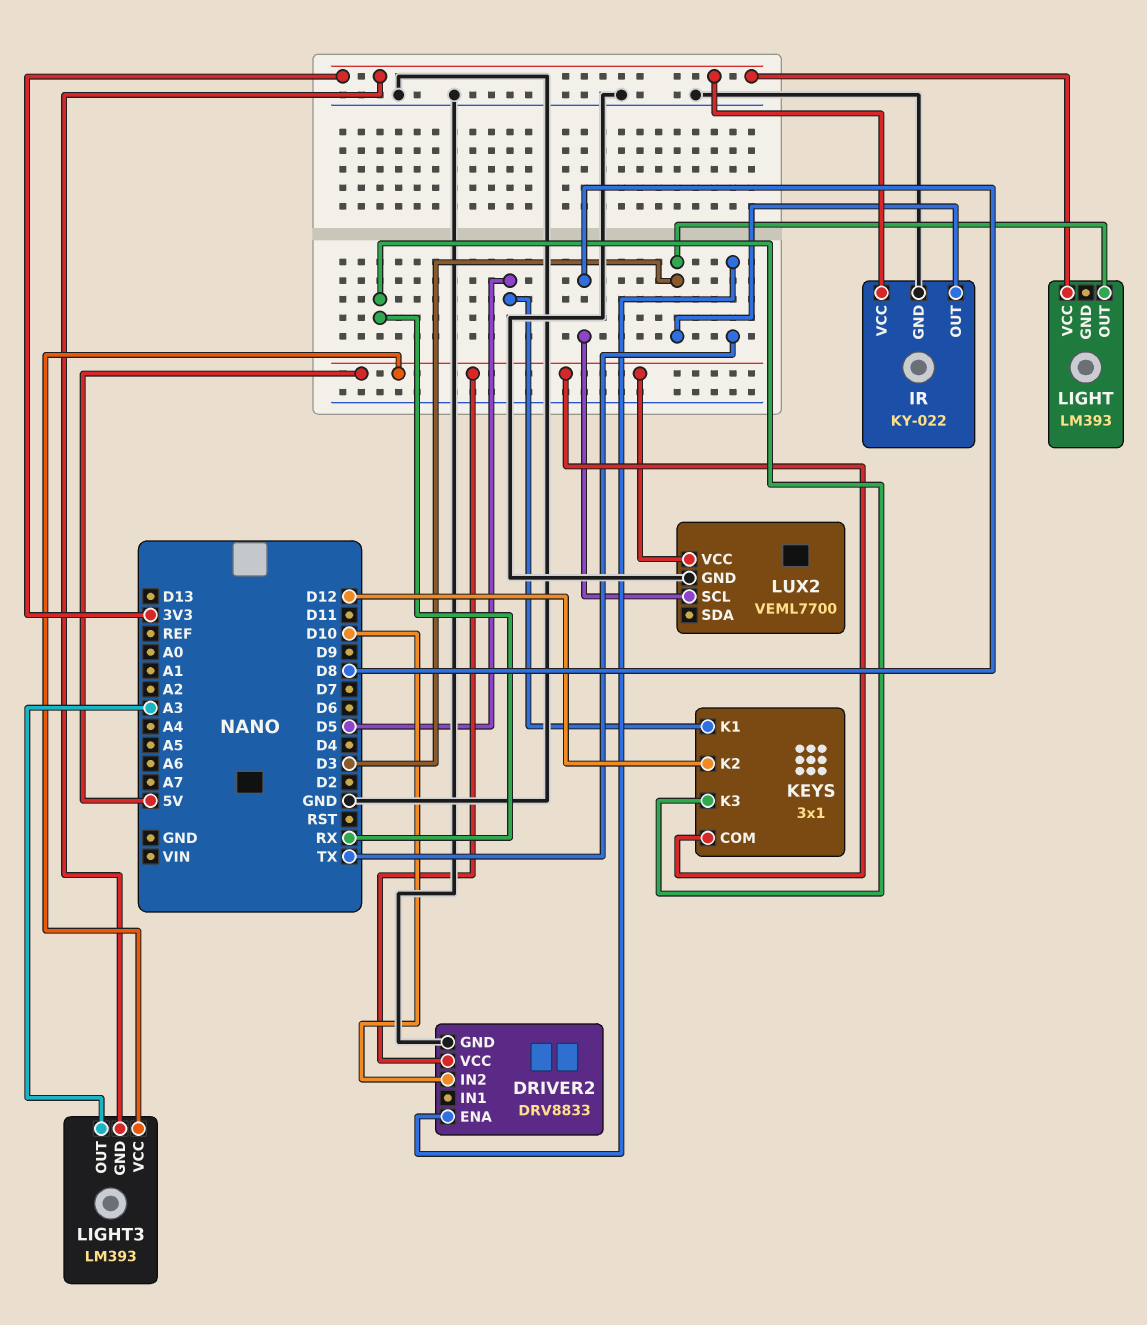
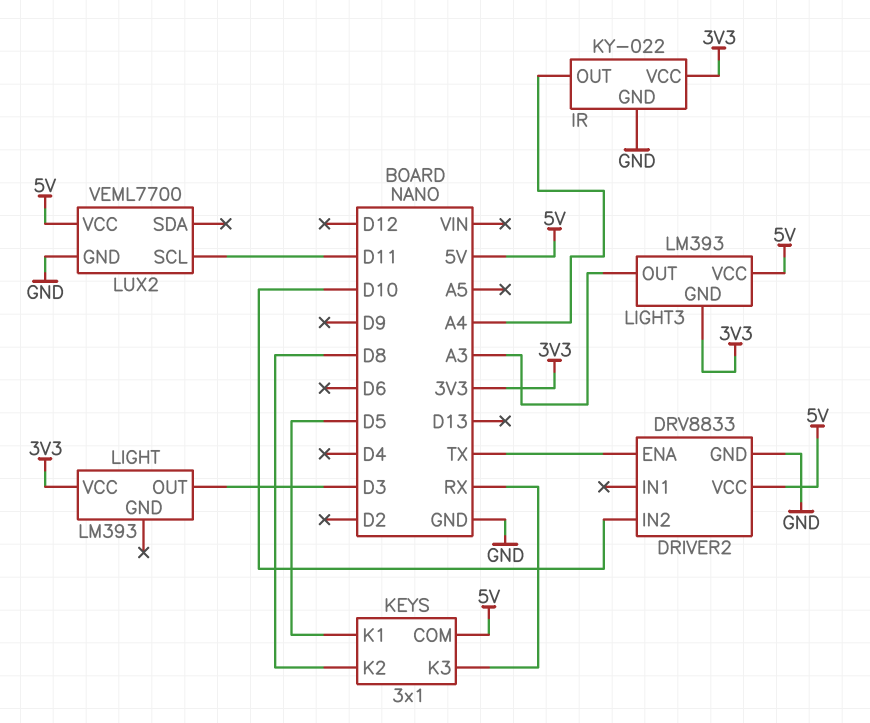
IR pin OUT: D3 -> A4
KEYS pin K2: D12 -> D8
LUX2 pin SCL: D8 -> D11

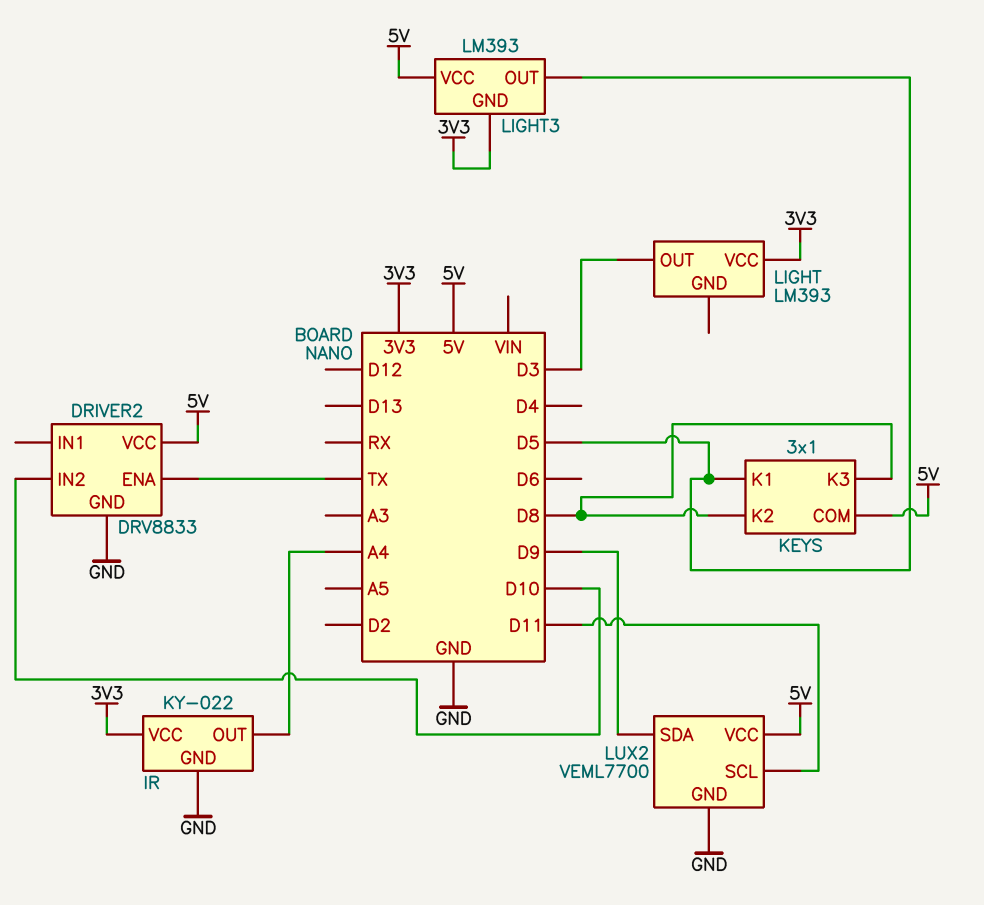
KEYS pin K3: RX -> D8
LIGHT3 pin OUT: A3 -> D5
LUX2 pin SDA: none -> D9

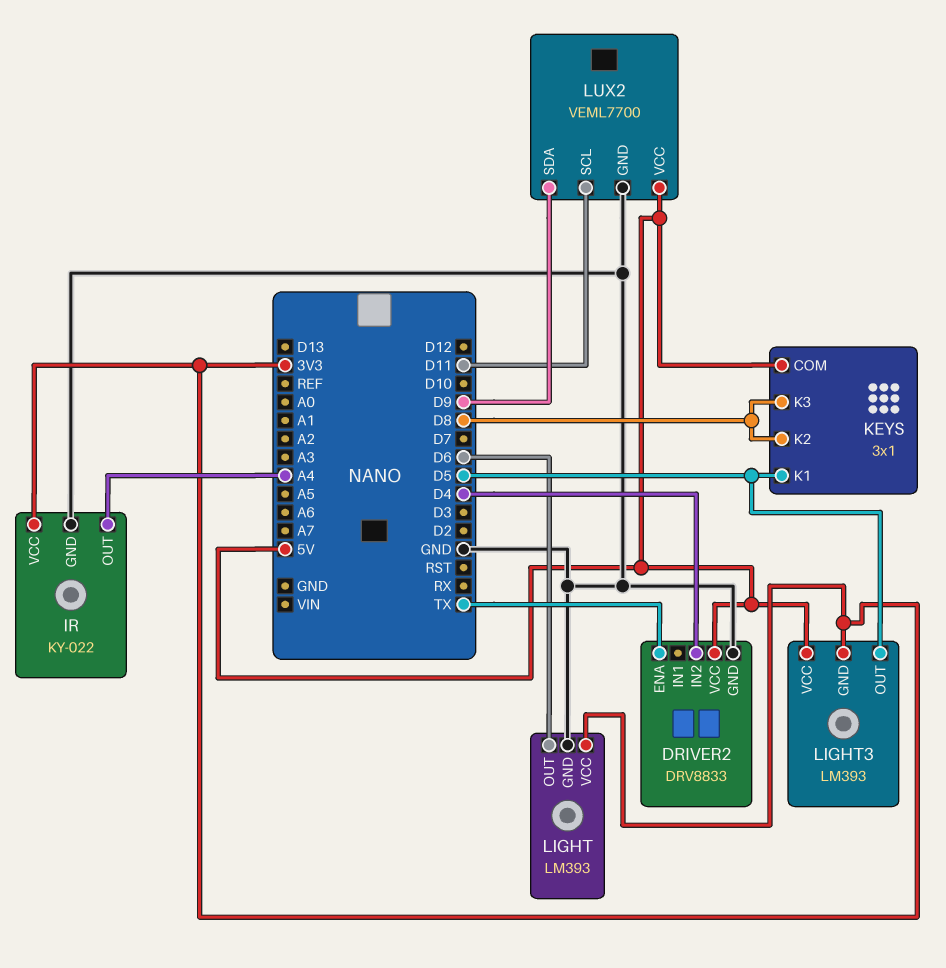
DRIVER2 pin IN2: D10 -> D4
LIGHT pin GND: none -> GND
LIGHT pin OUT: D3 -> D6

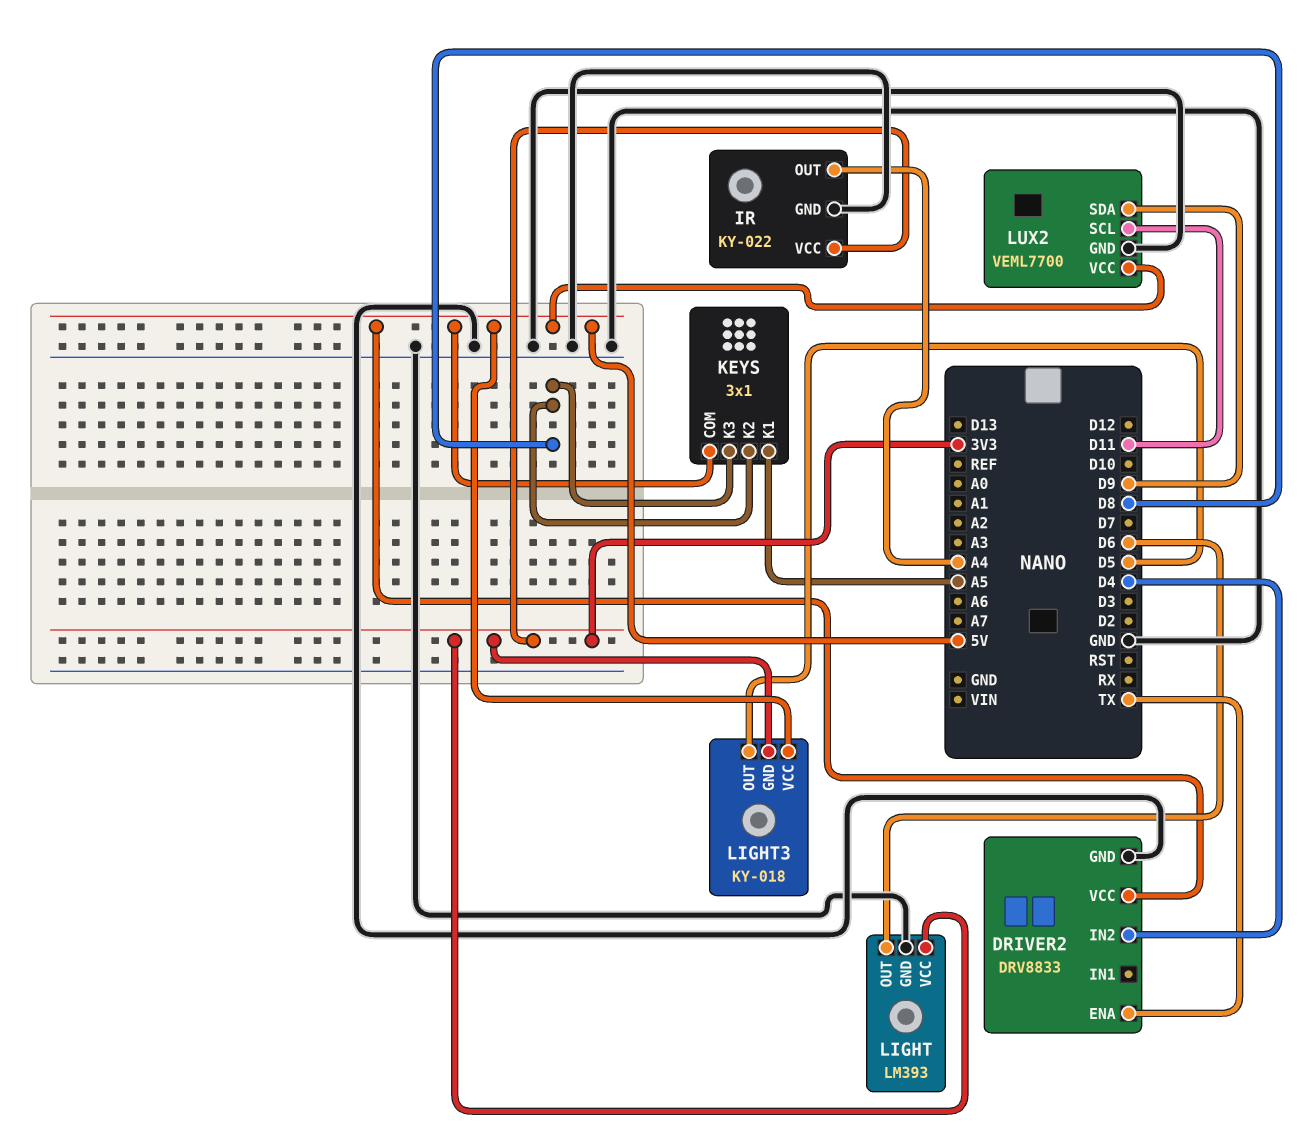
KEYS pin K1: D5 -> A5
LIGHT3: LM393 -> KY-018

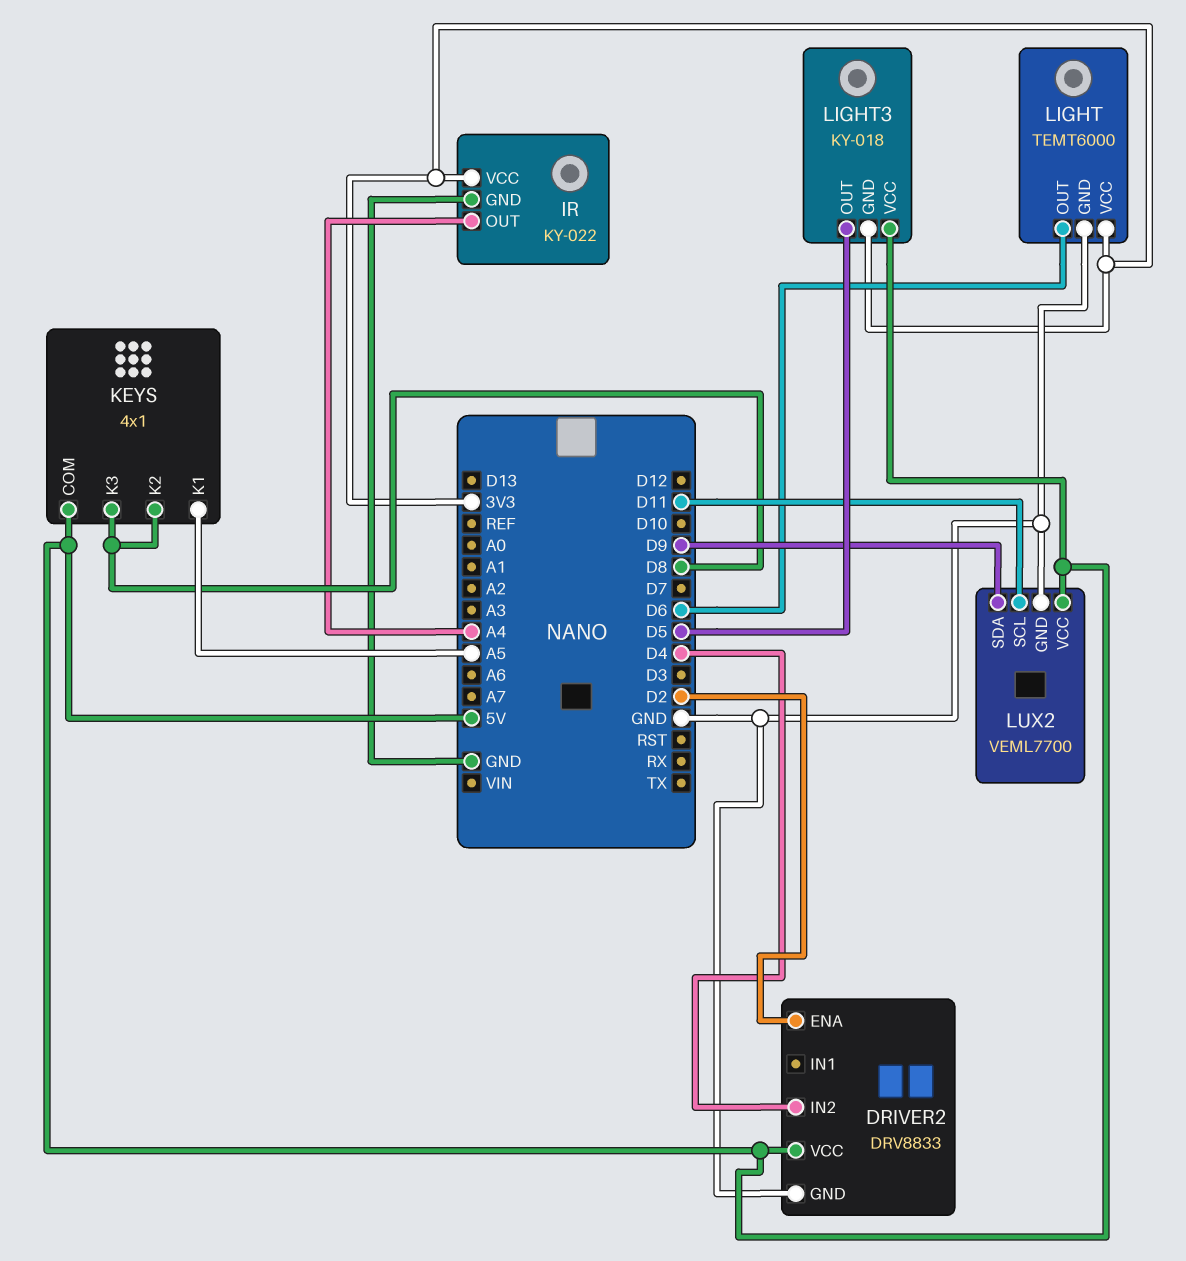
DRIVER2 pin ENA: TX -> D2
KEYS: 3x1 -> 4x1
LIGHT: LM393 -> TEMT6000

